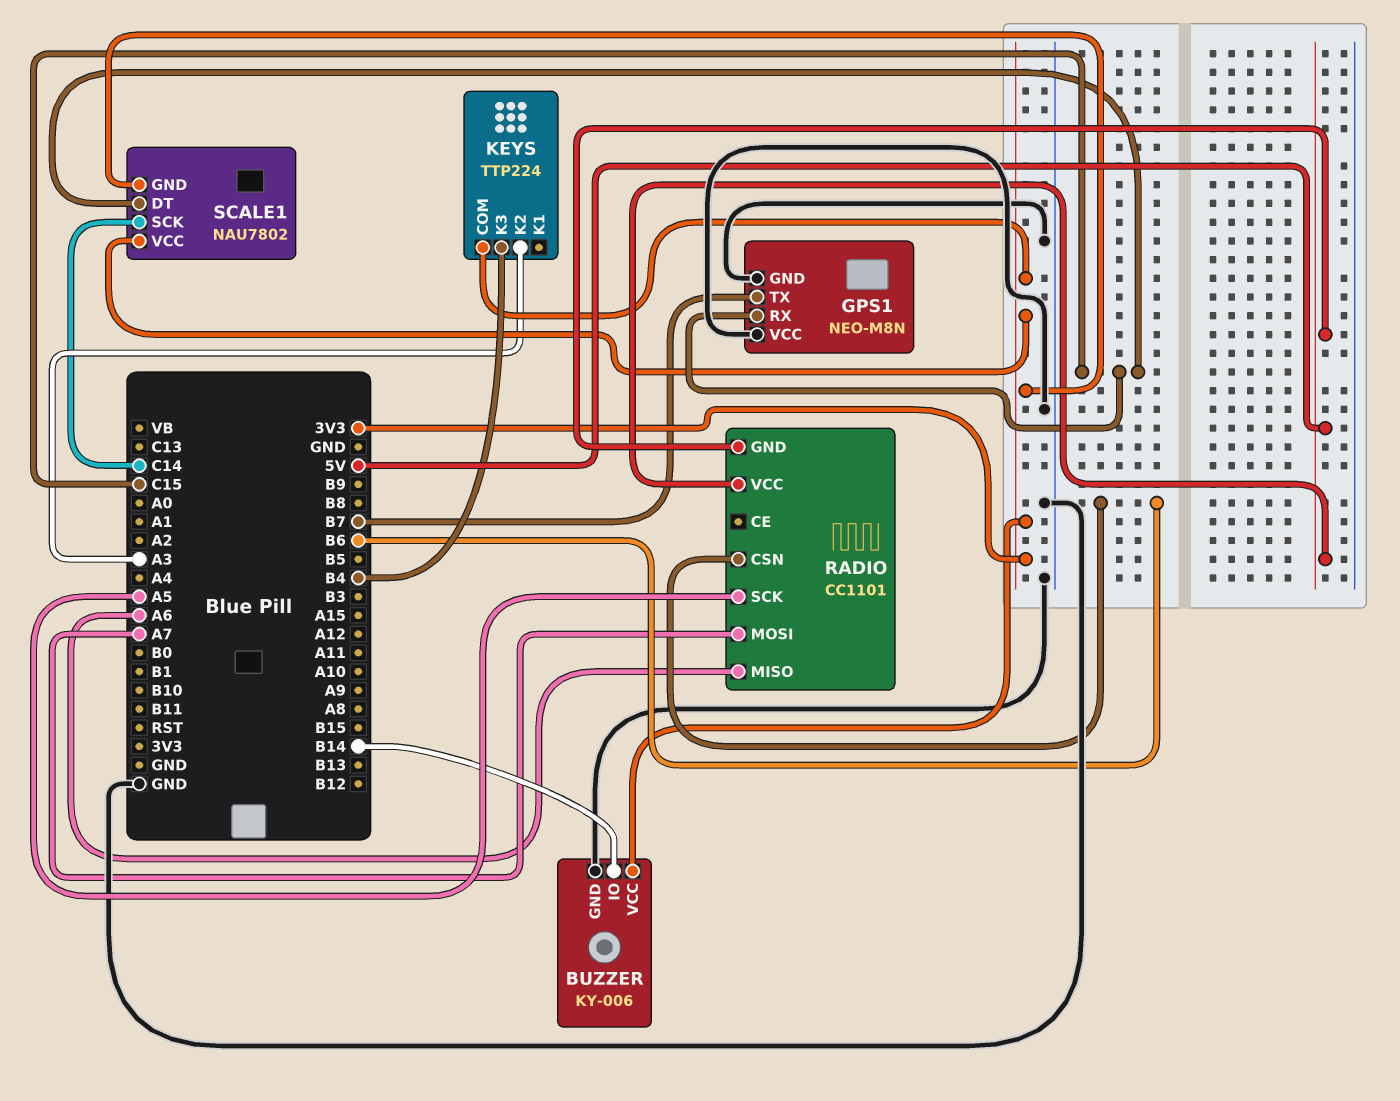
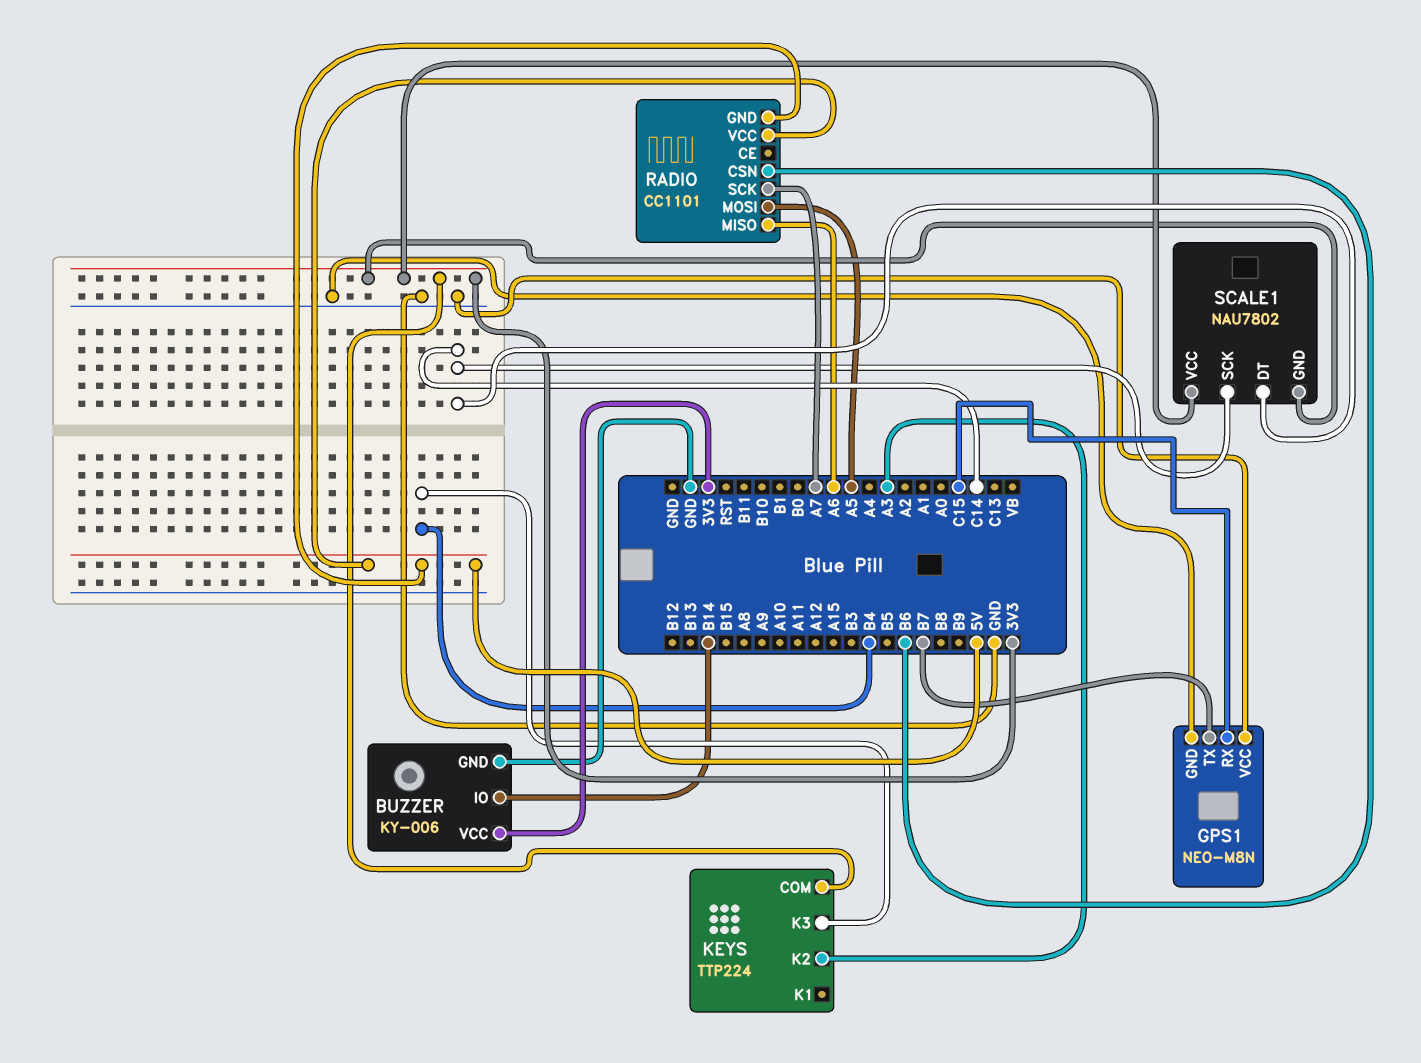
RADIO pin MOSI: A7 -> A5
RADIO pin SCK: A5 -> A7
SCALE1 pin DT: C15 -> C14

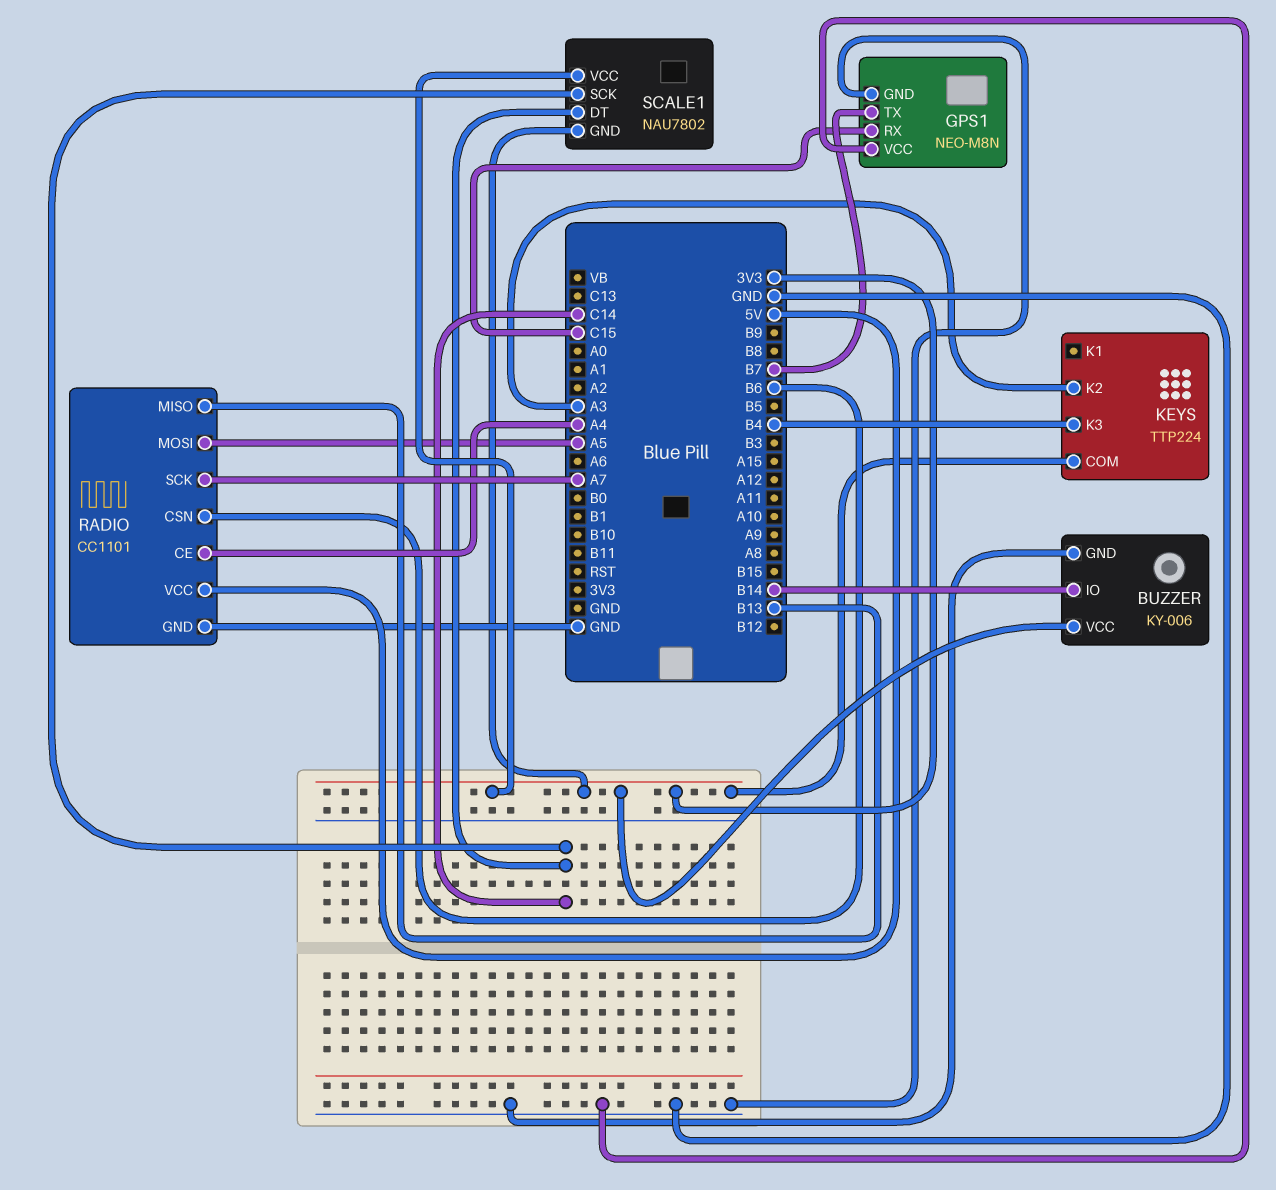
RADIO pin CE: none -> A4
RADIO pin GND: 5V -> GND
RADIO pin MISO: A6 -> B13

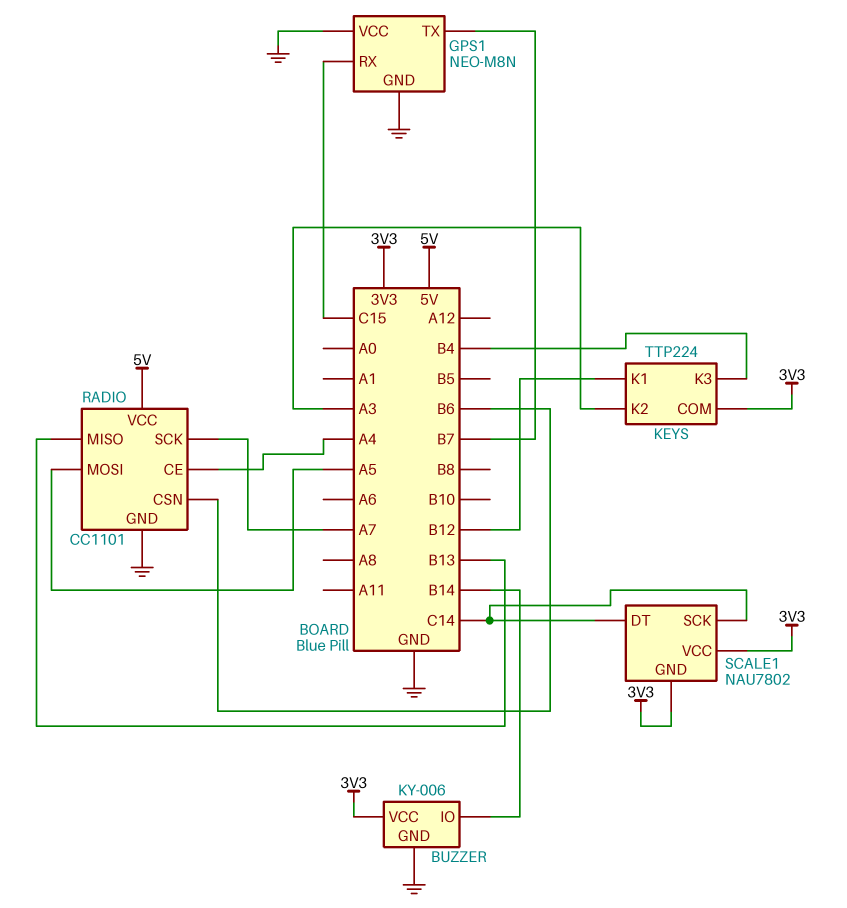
KEYS pin K1: none -> B12

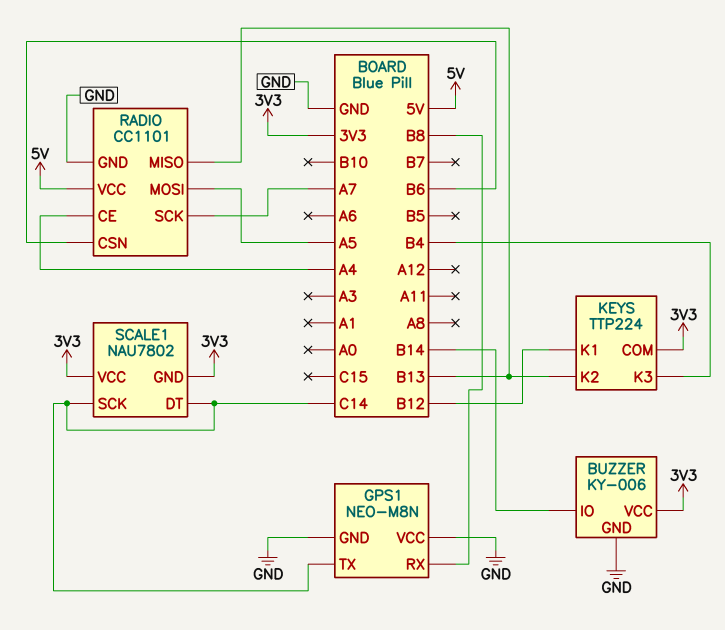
GPS1 pin RX: C15 -> B8
GPS1 pin TX: B7 -> C14
KEYS pin K2: A3 -> B13

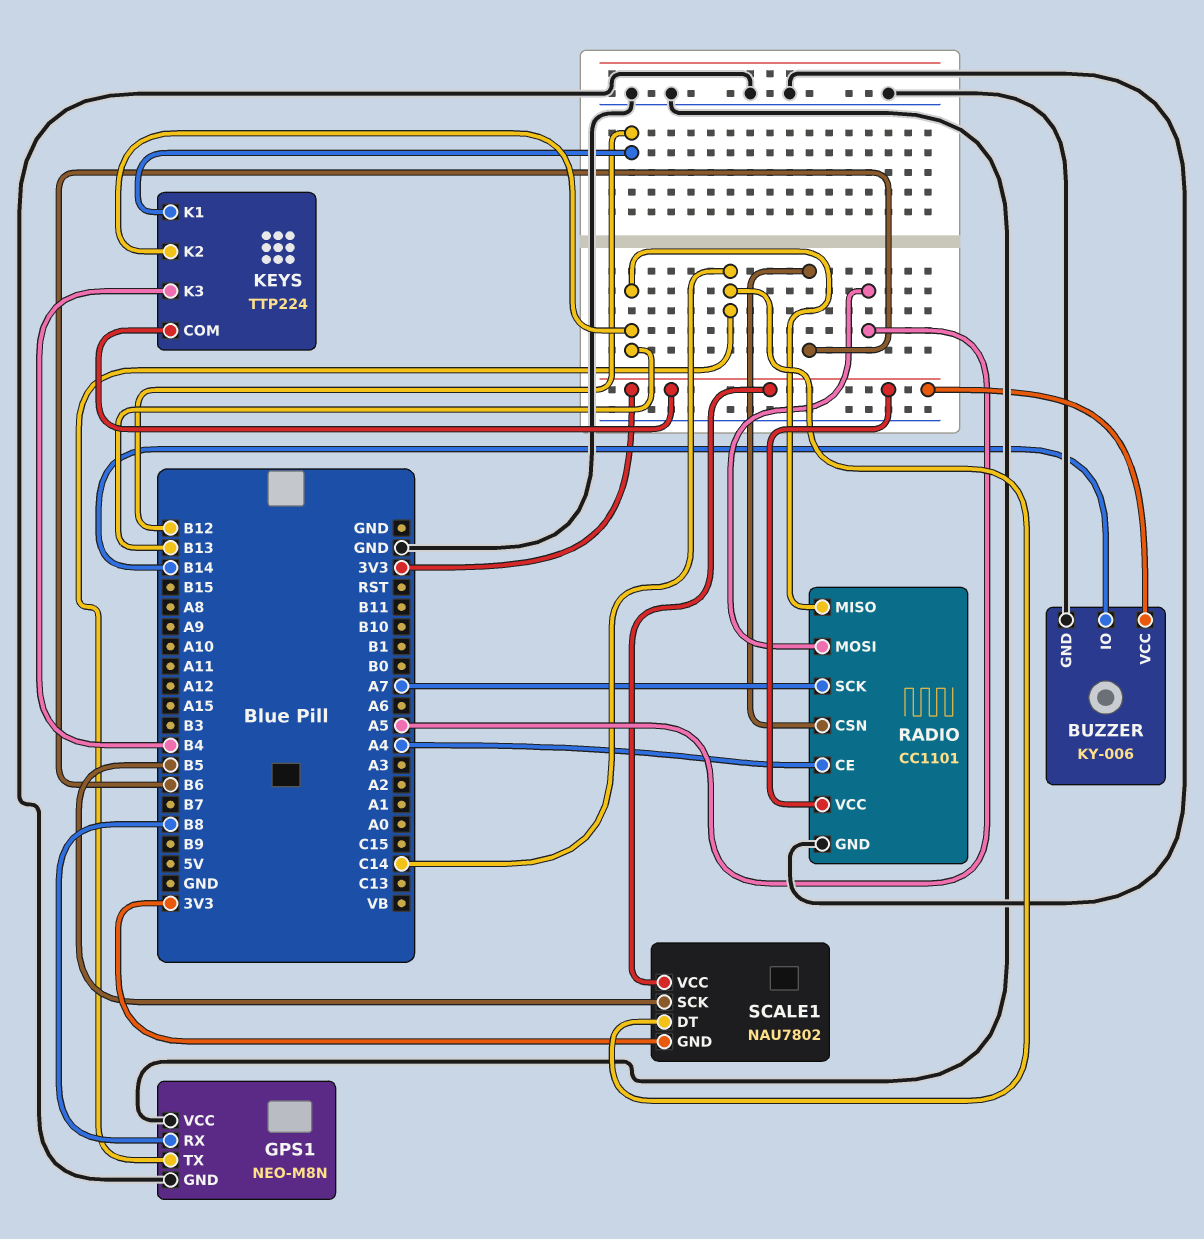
RADIO pin VCC: 5V -> 3V3
SCALE1 pin SCK: C14 -> B5

